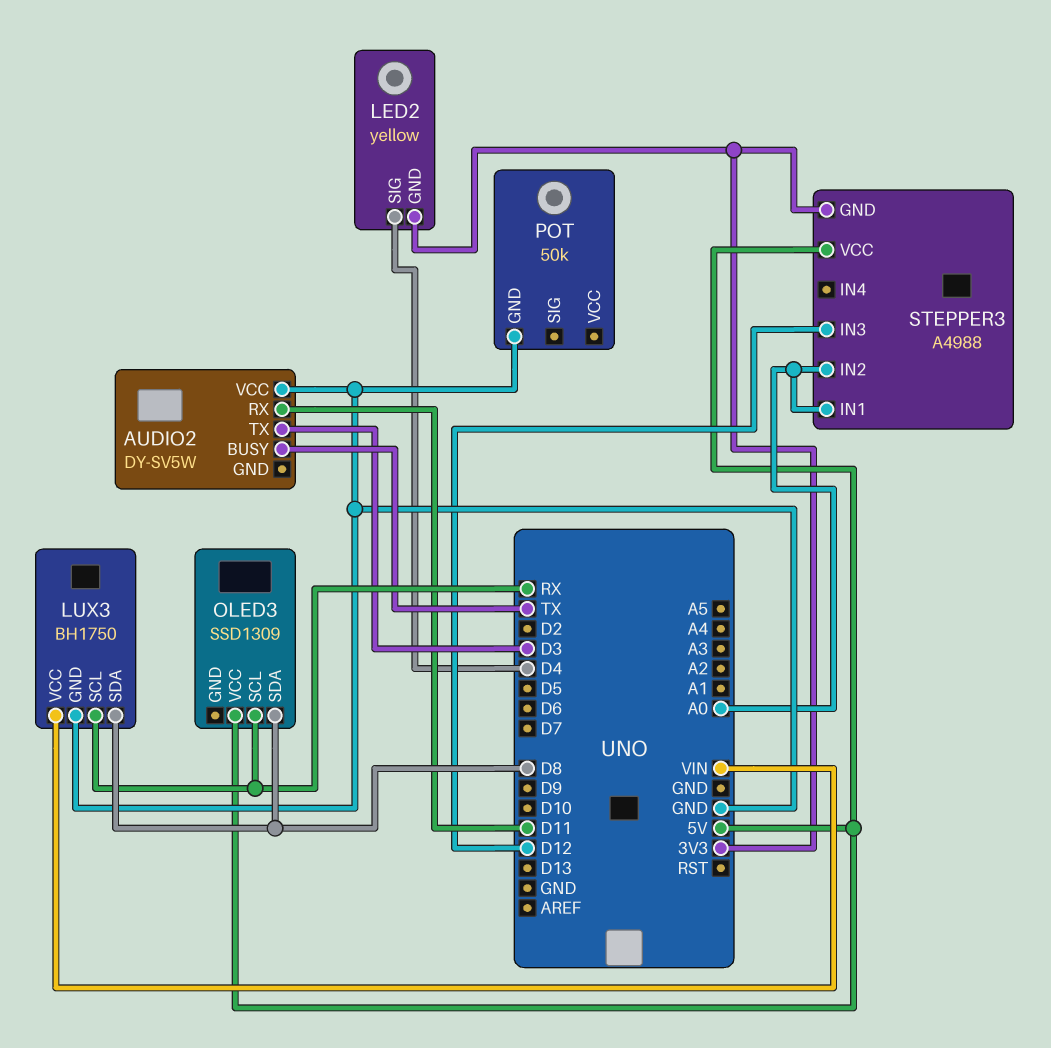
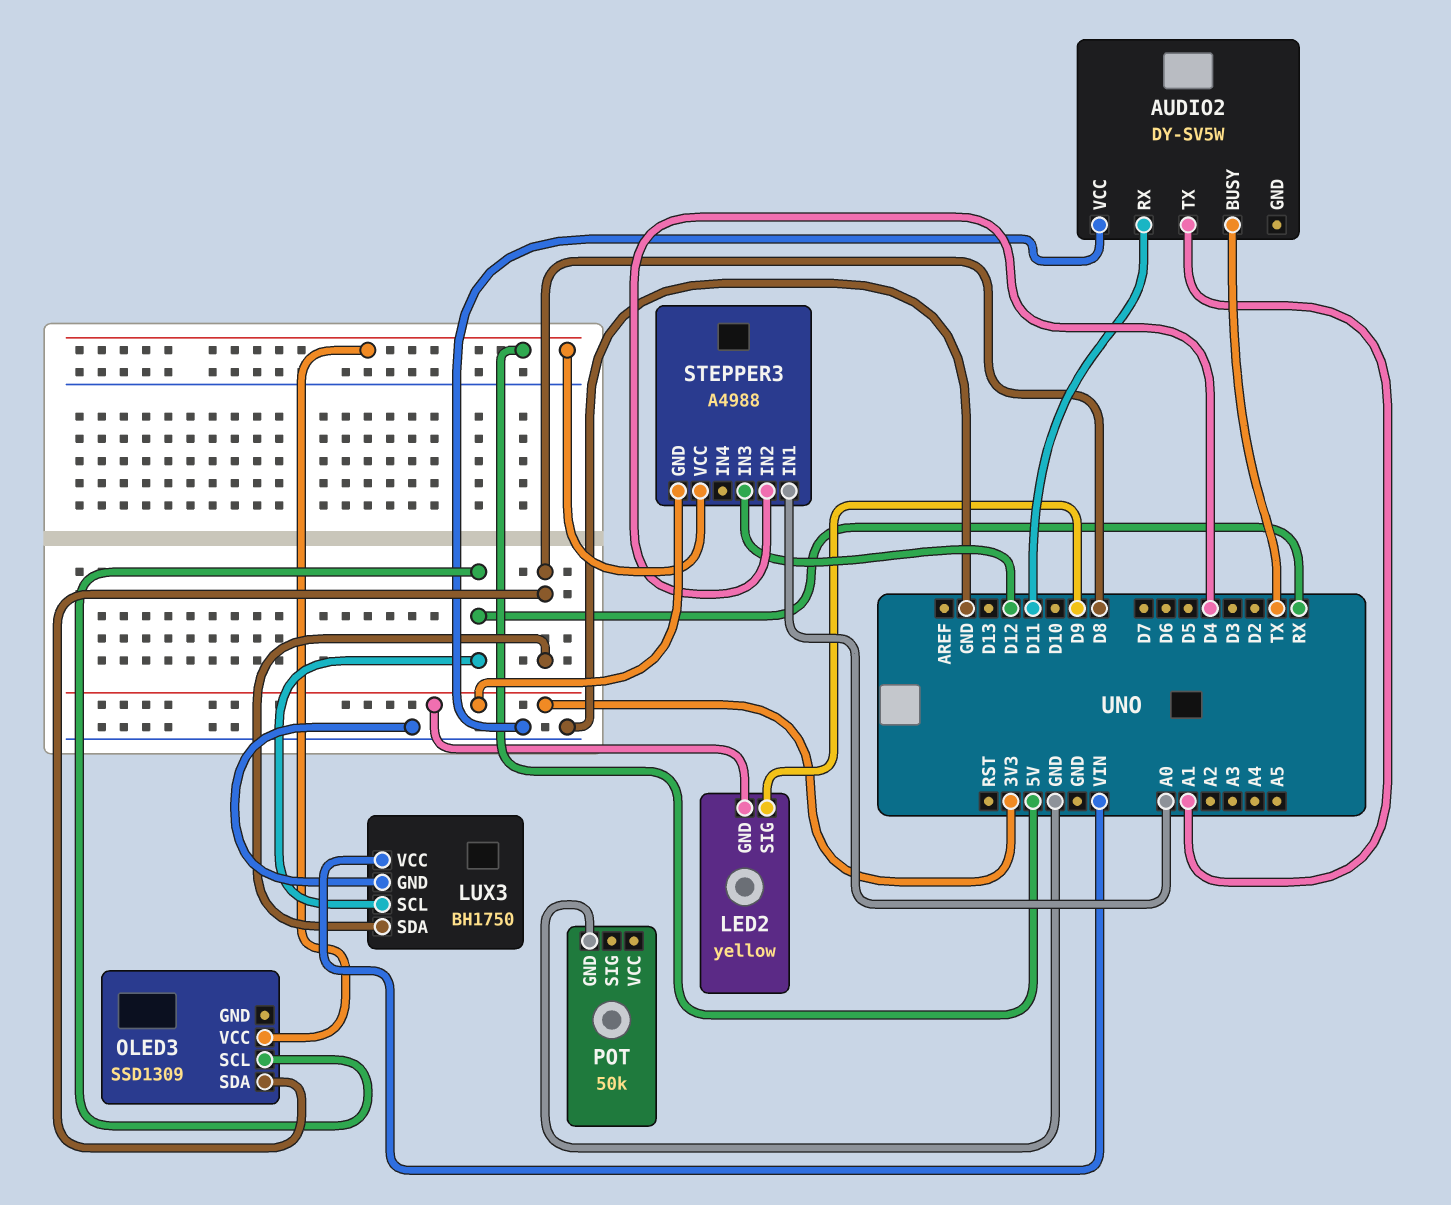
AUDIO2 pin TX: D3 -> A1
LED2 pin SIG: D4 -> D9
STEPPER3 pin IN2: A0 -> D4

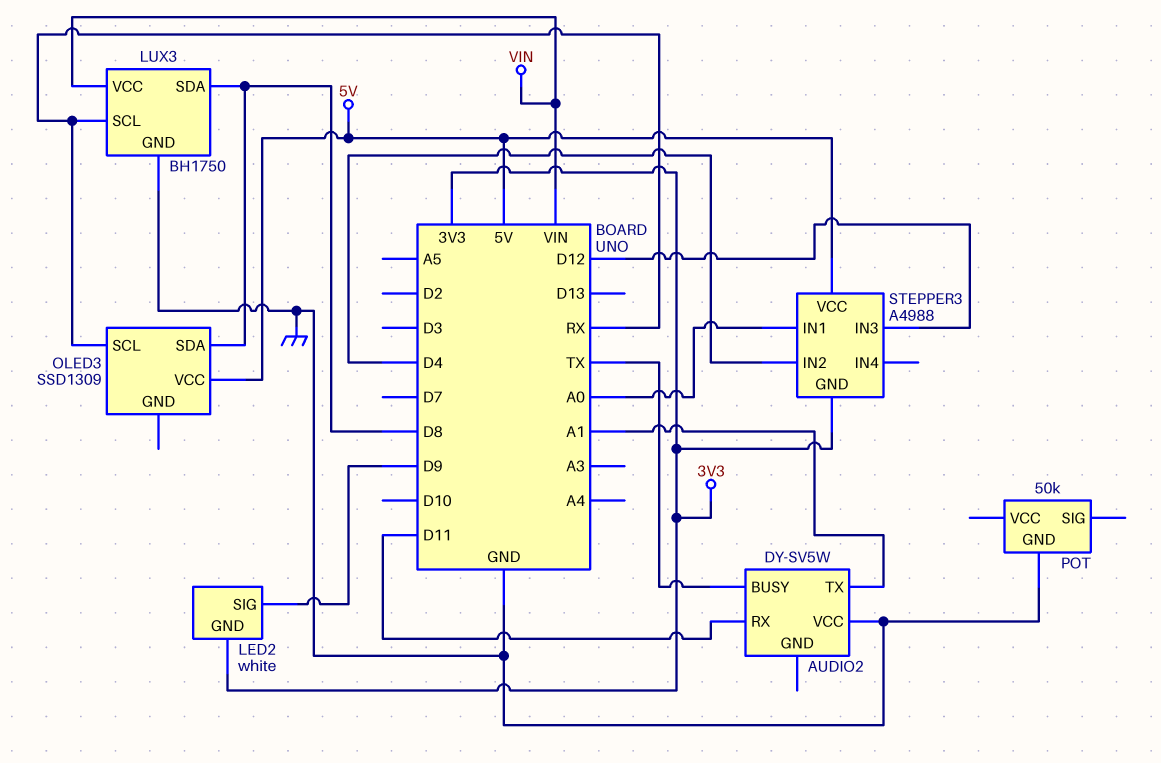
LED2: yellow -> white

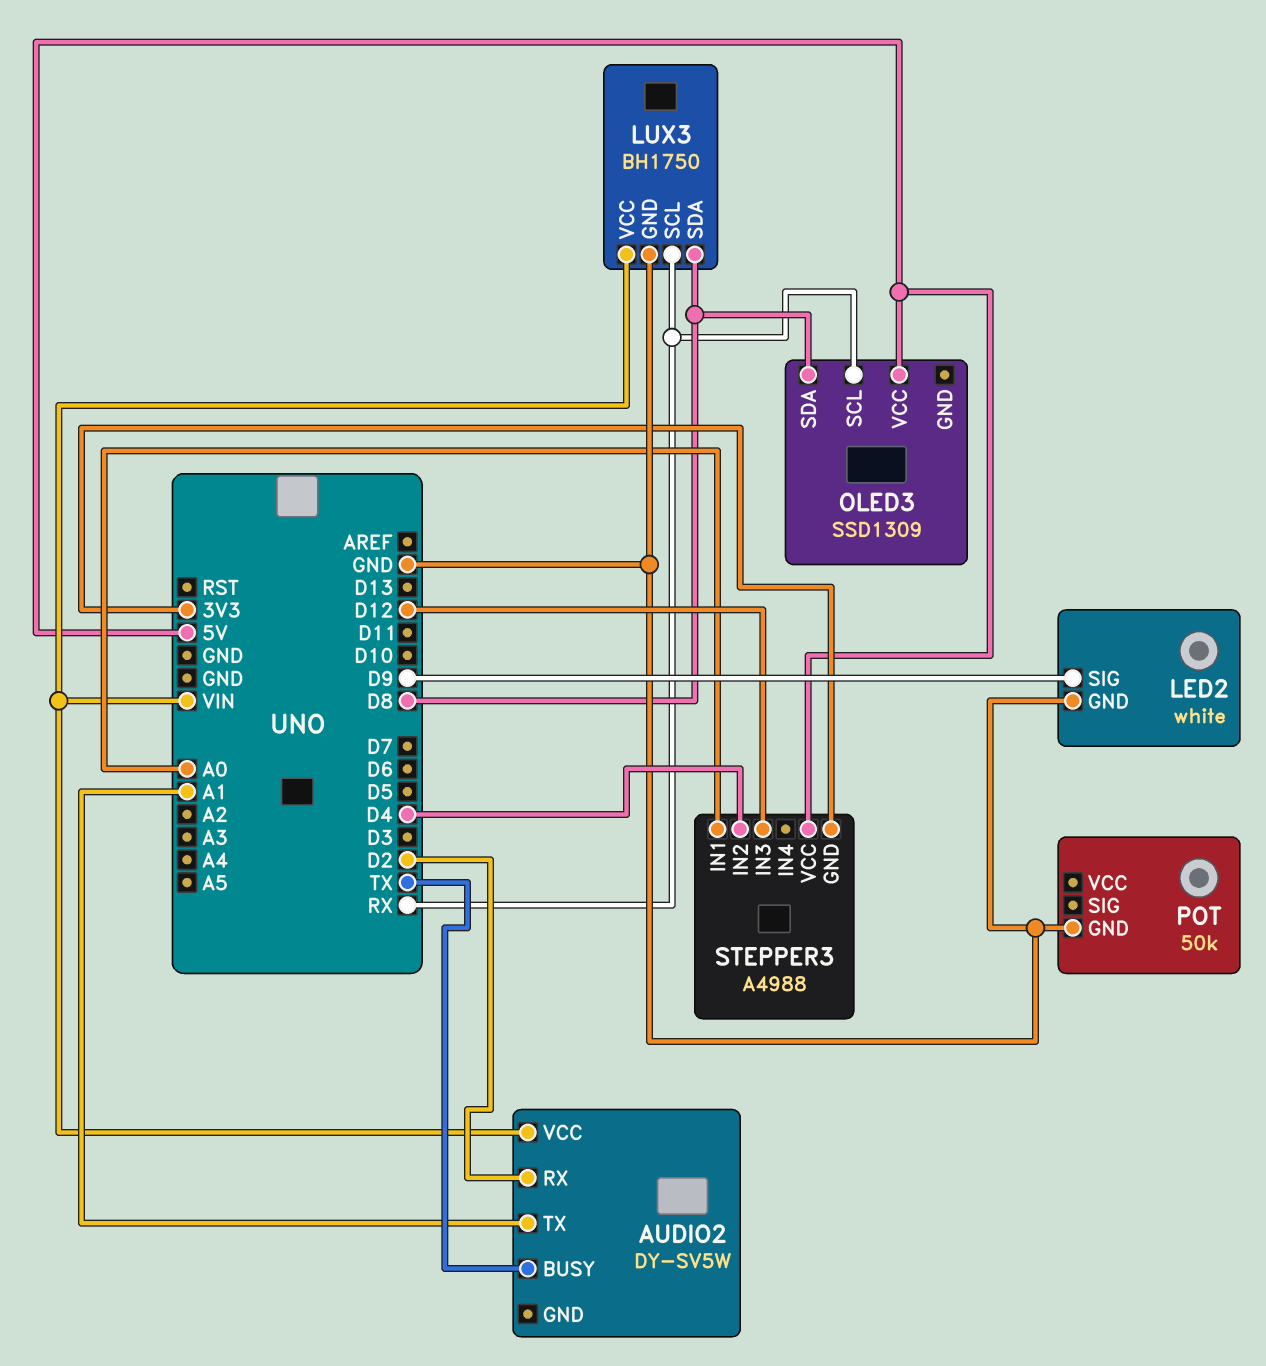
AUDIO2 pin RX: D11 -> D2
AUDIO2 pin VCC: GND -> VIN
LED2 pin GND: 3V3 -> GND

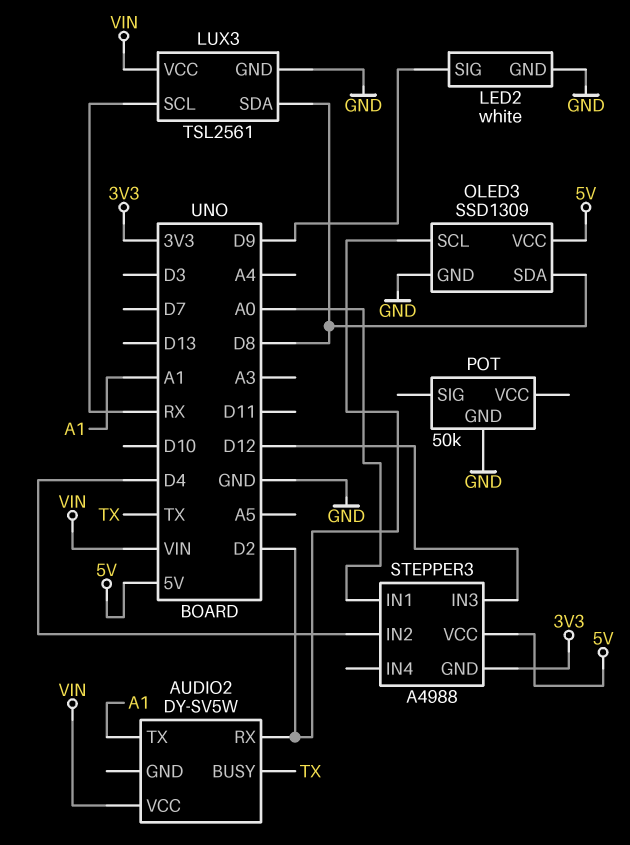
LUX3: BH1750 -> TSL2561
OLED3 pin GND: none -> GND
OLED3 pin SCL: RX -> D2

